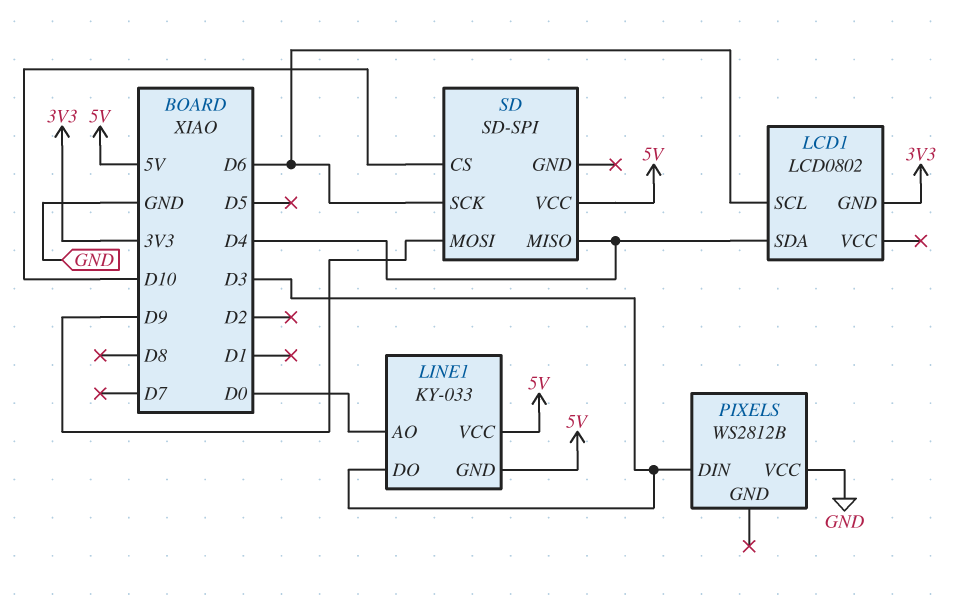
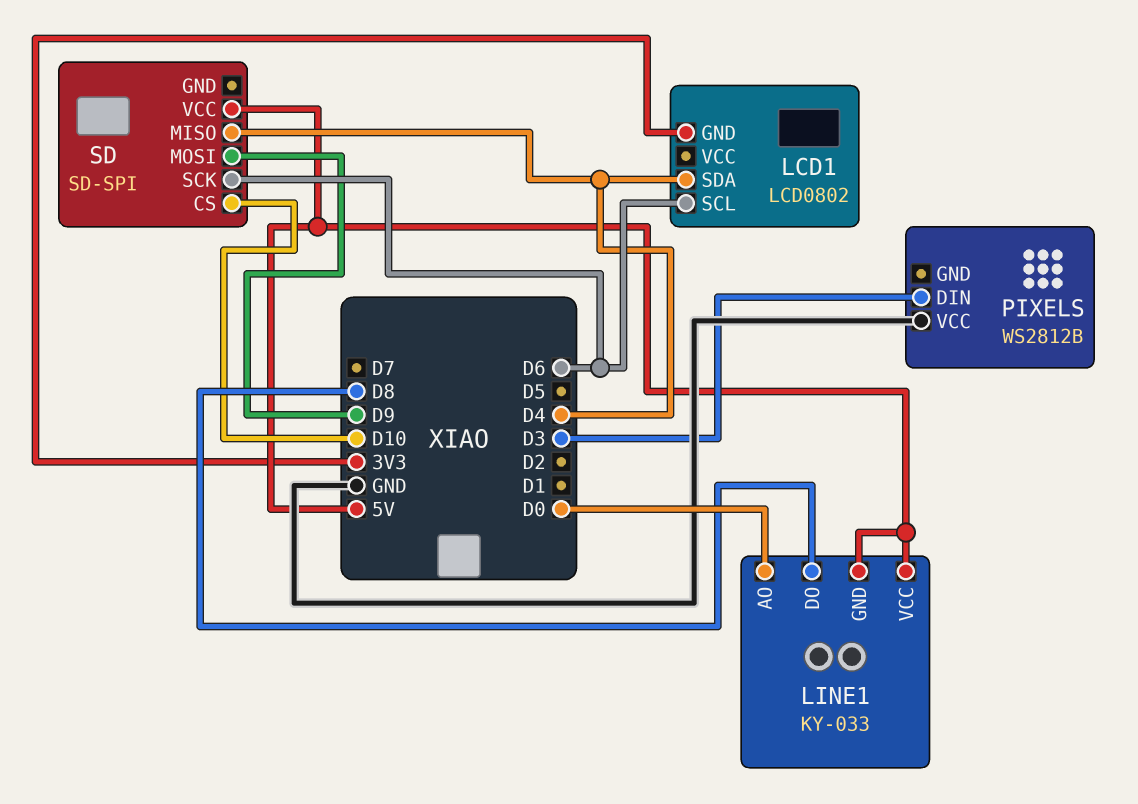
LINE1 pin DO: D3 -> D8

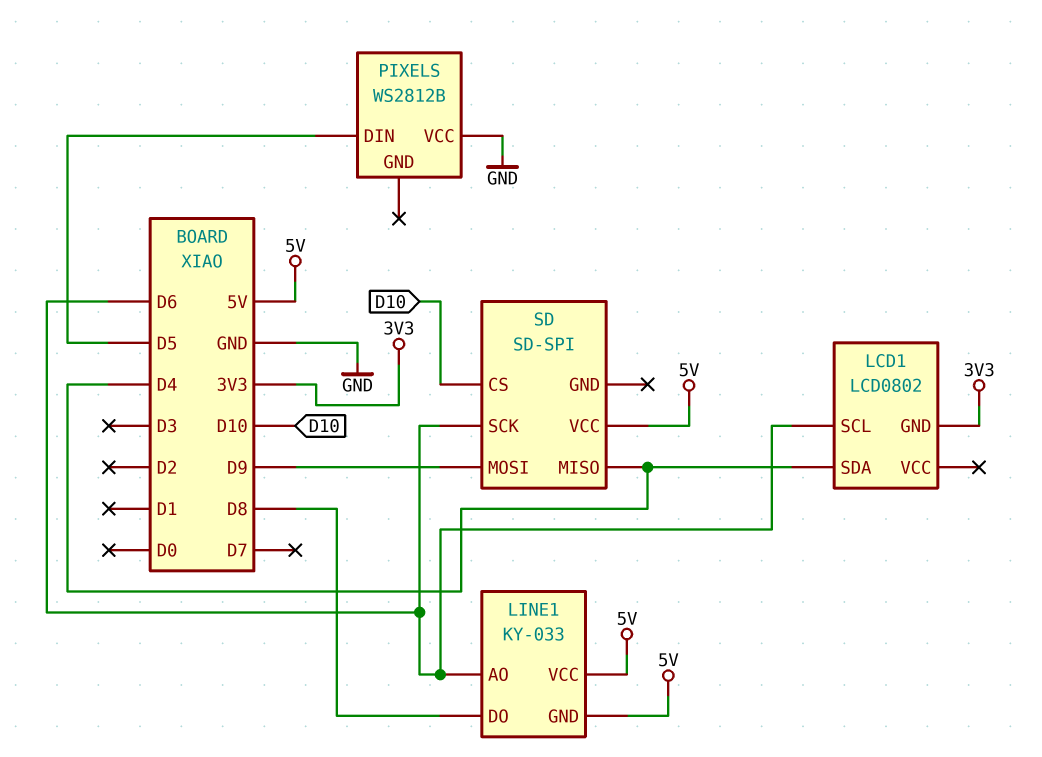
LINE1 pin AO: D0 -> D6
PIXELS pin DIN: D3 -> D5

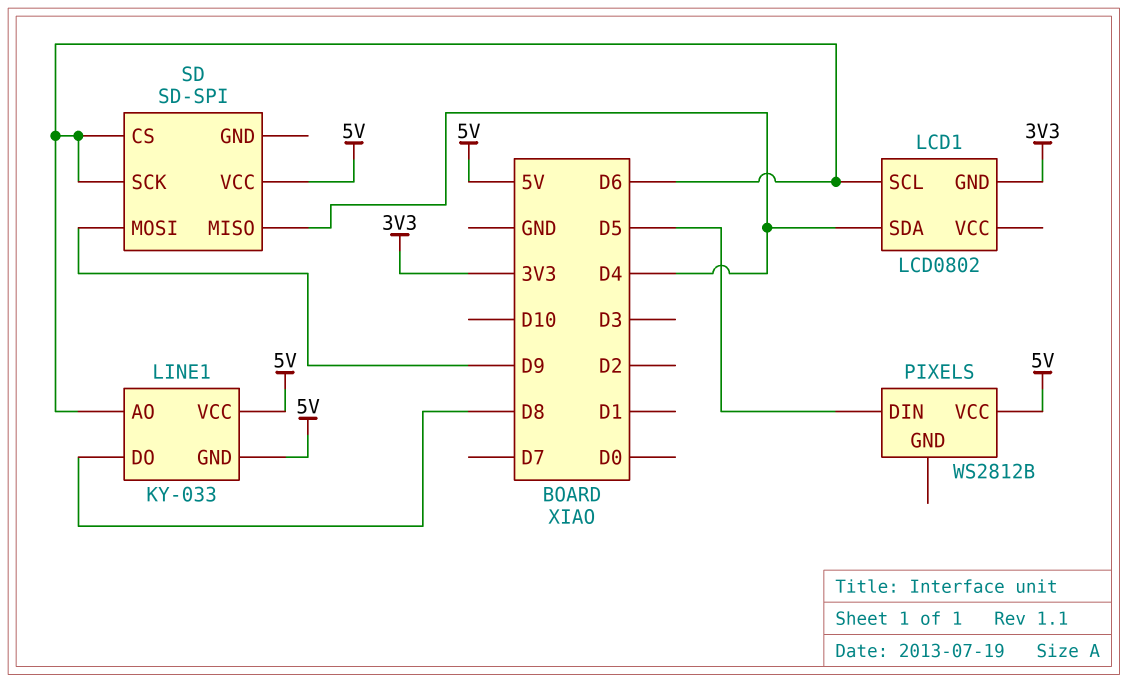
PIXELS pin VCC: GND -> 5V
SD pin CS: D10 -> D6

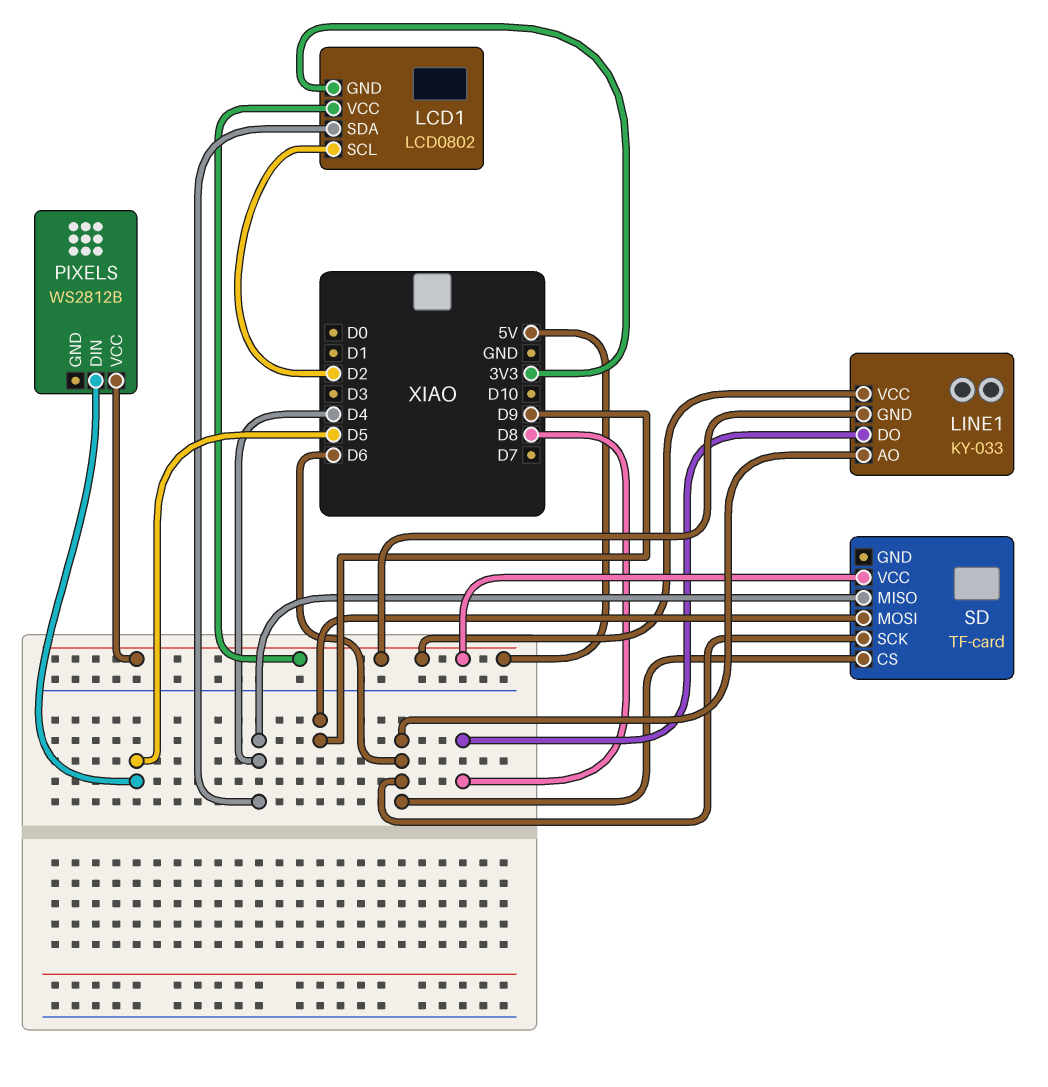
LCD1 pin SCL: D6 -> D2
LCD1 pin VCC: none -> 5V
SD: SD-SPI -> TF-card

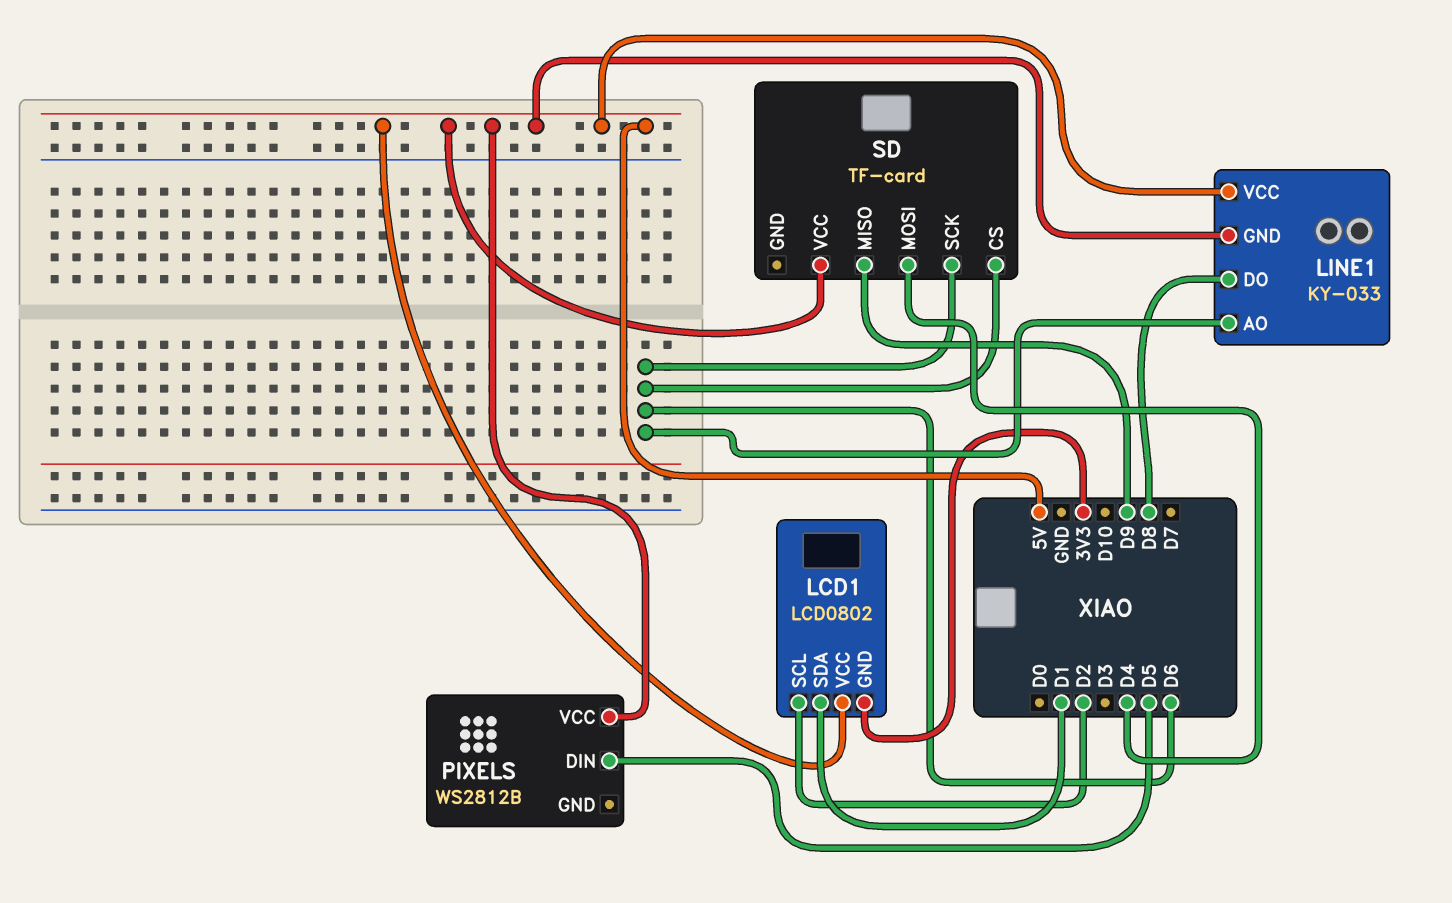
LCD1 pin SDA: D4 -> D1
SD pin MISO: D4 -> D9
SD pin MOSI: D9 -> D4

